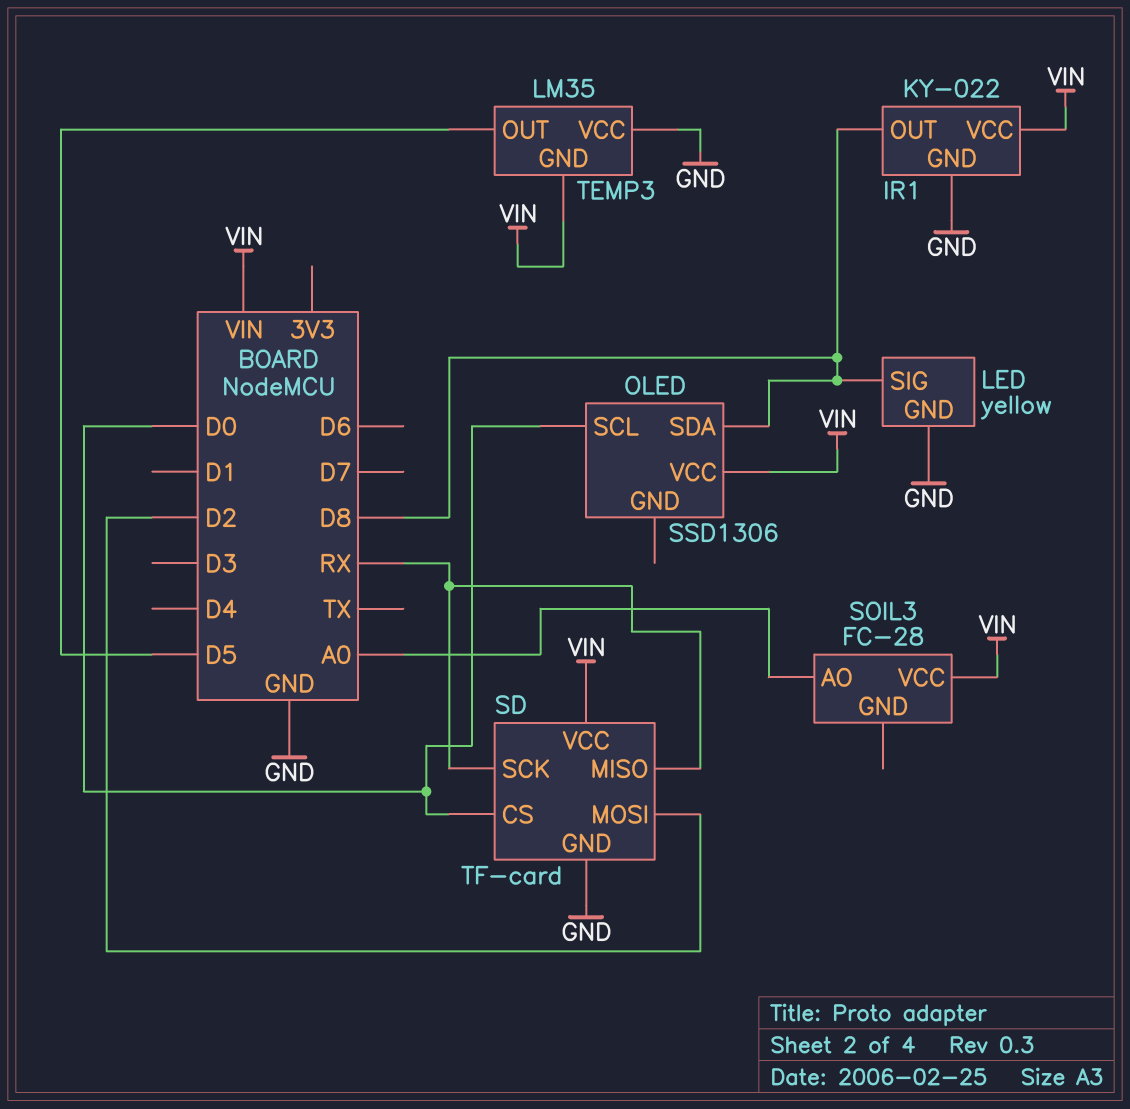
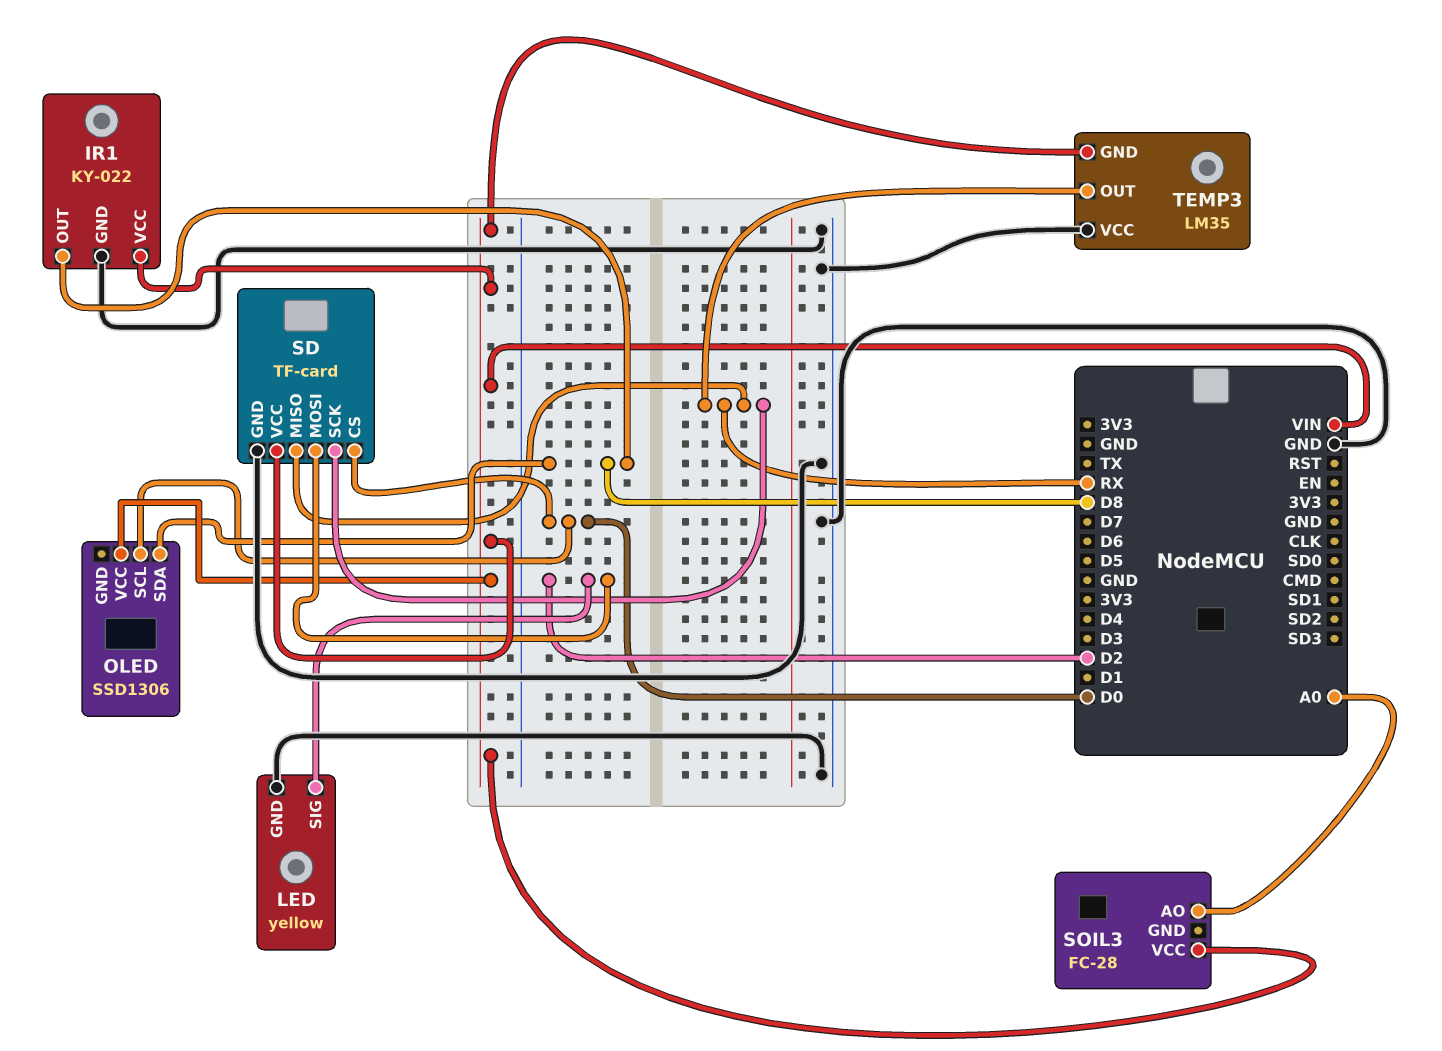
LED pin SIG: D8 -> D2
TEMP3 pin OUT: D5 -> RX

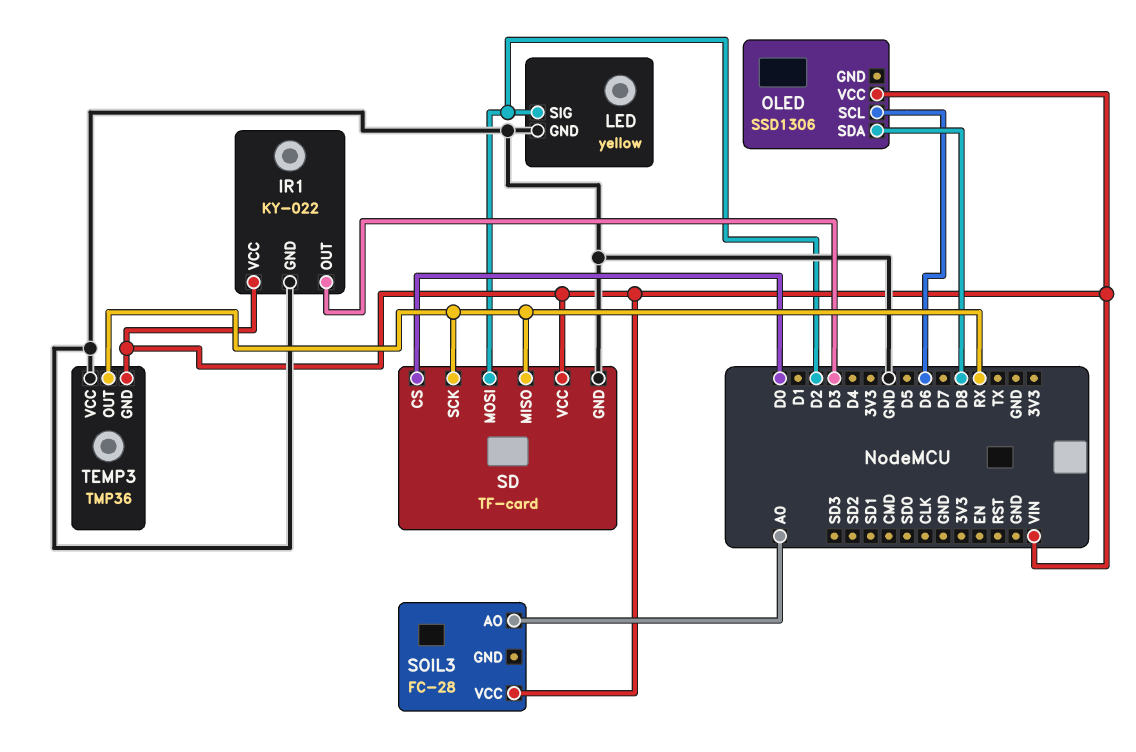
IR1 pin OUT: D8 -> D3
OLED pin SCL: D0 -> D6
TEMP3: LM35 -> TMP36

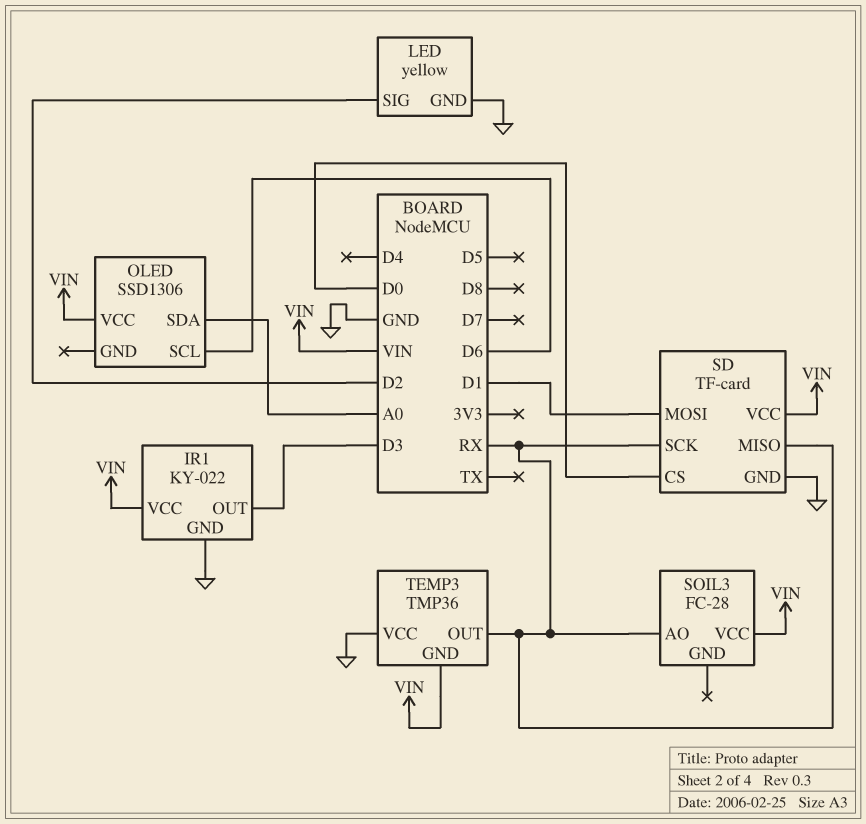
OLED pin SDA: D8 -> A0
SD pin MOSI: D2 -> D1
SOIL3 pin AO: A0 -> RX

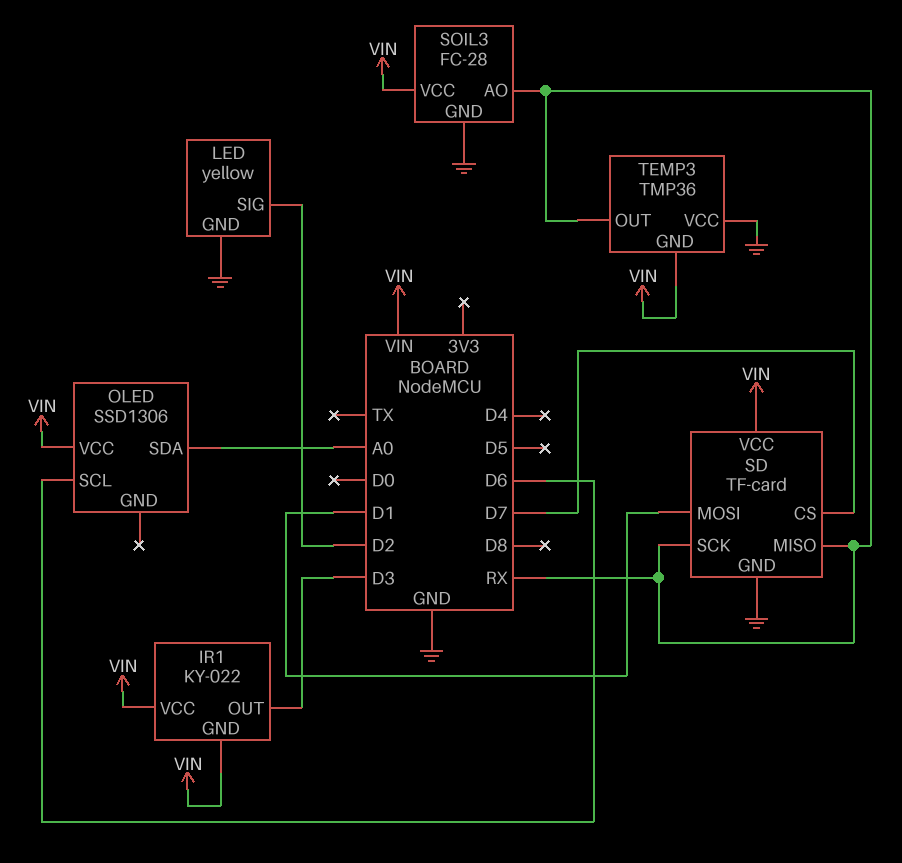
IR1 pin GND: GND -> VIN
SD pin CS: D0 -> D7
SOIL3 pin GND: none -> GND

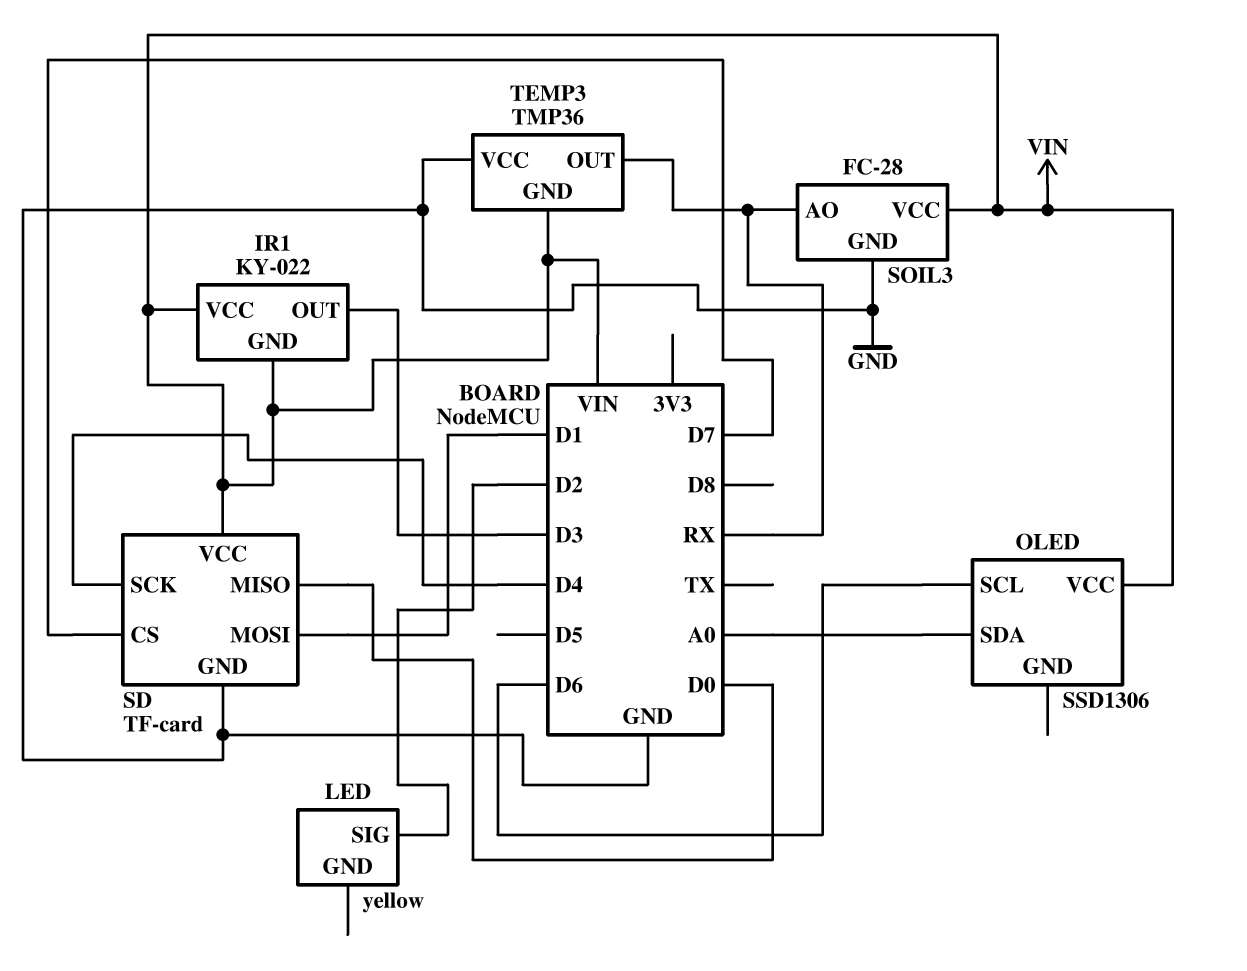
LED pin GND: GND -> none
SD pin MISO: RX -> D0
SD pin SCK: RX -> D4

